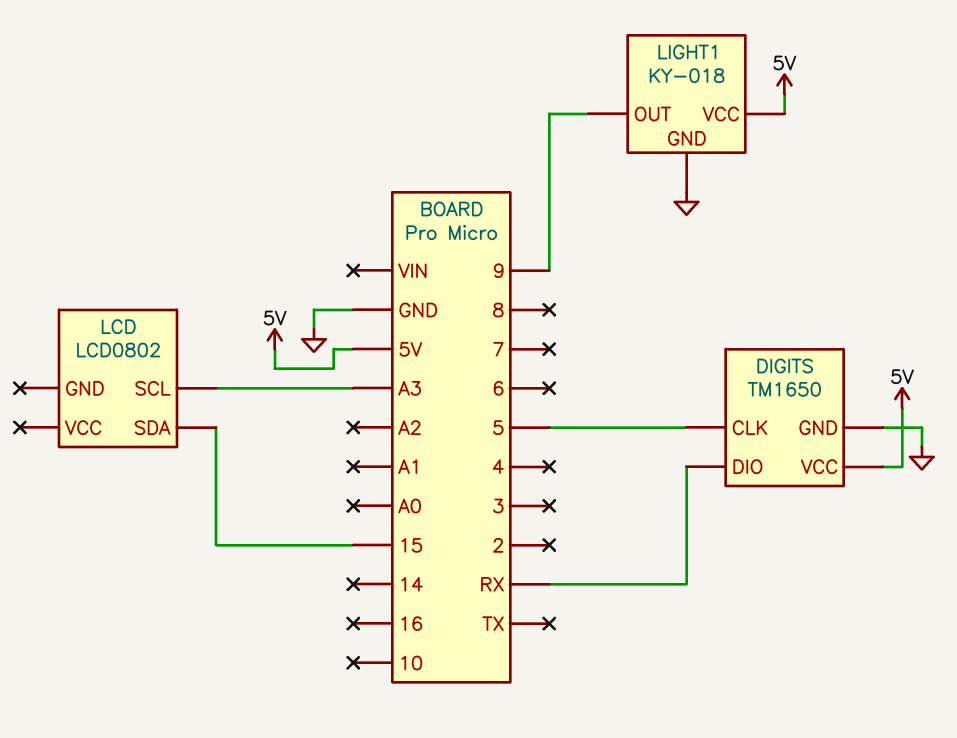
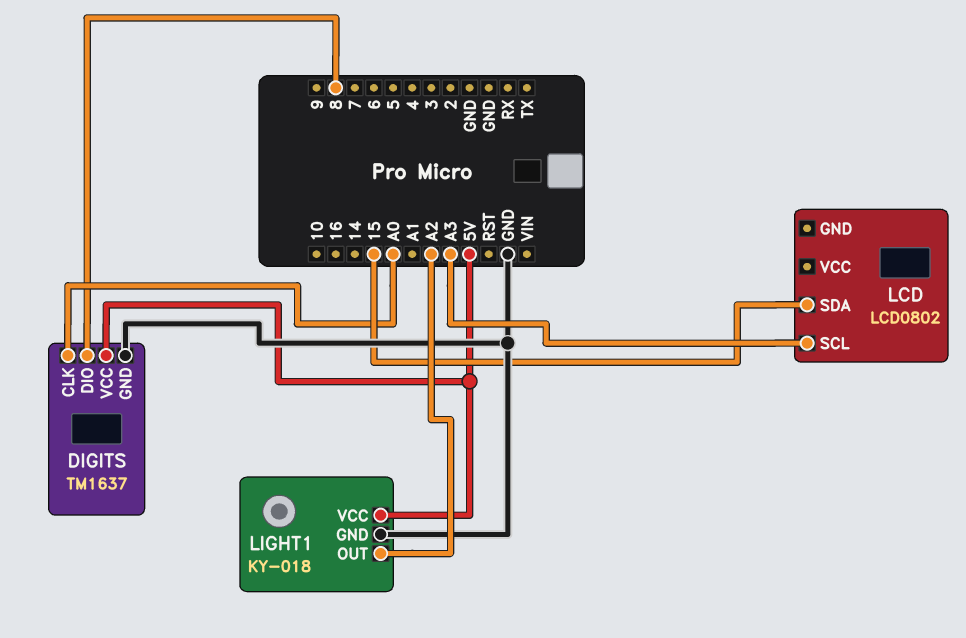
DIGITS: TM1650 -> TM1637
DIGITS pin CLK: 5 -> A0
DIGITS pin DIO: RX -> 8
LIGHT1 pin OUT: 9 -> A2

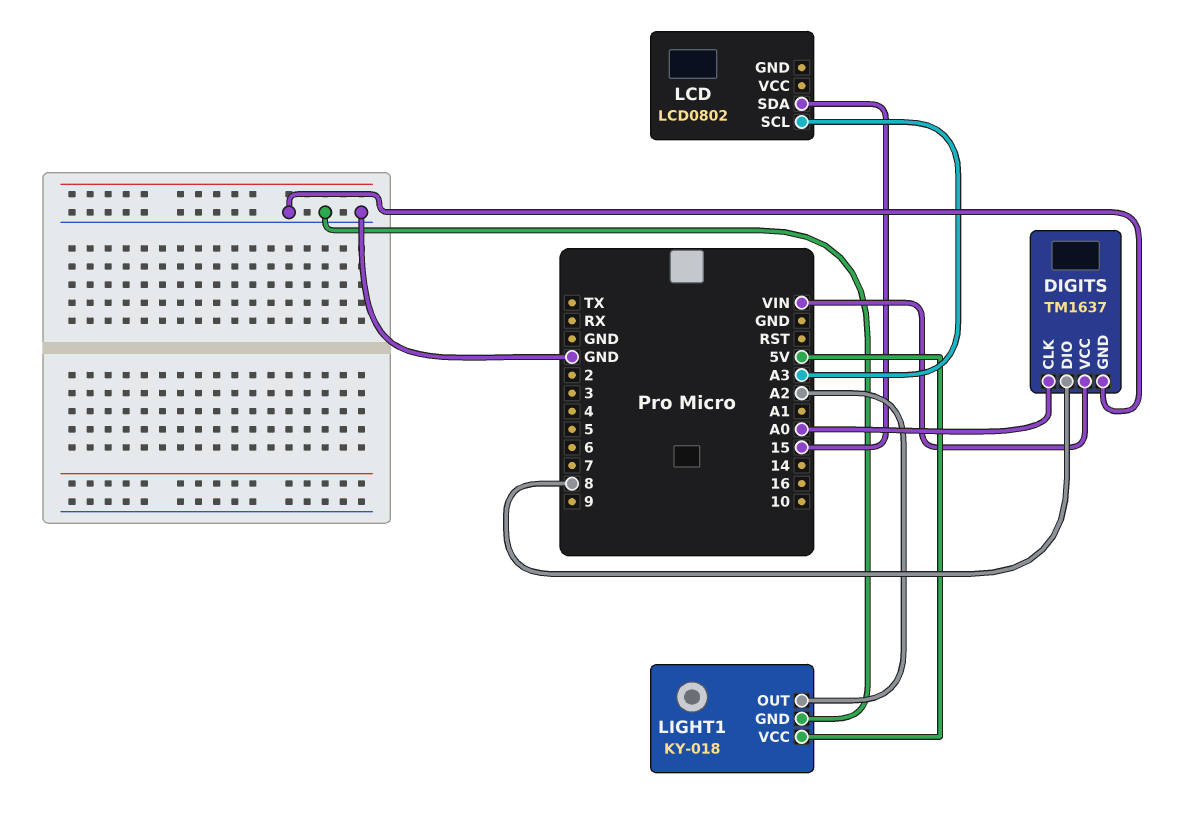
DIGITS pin VCC: 5V -> VIN

